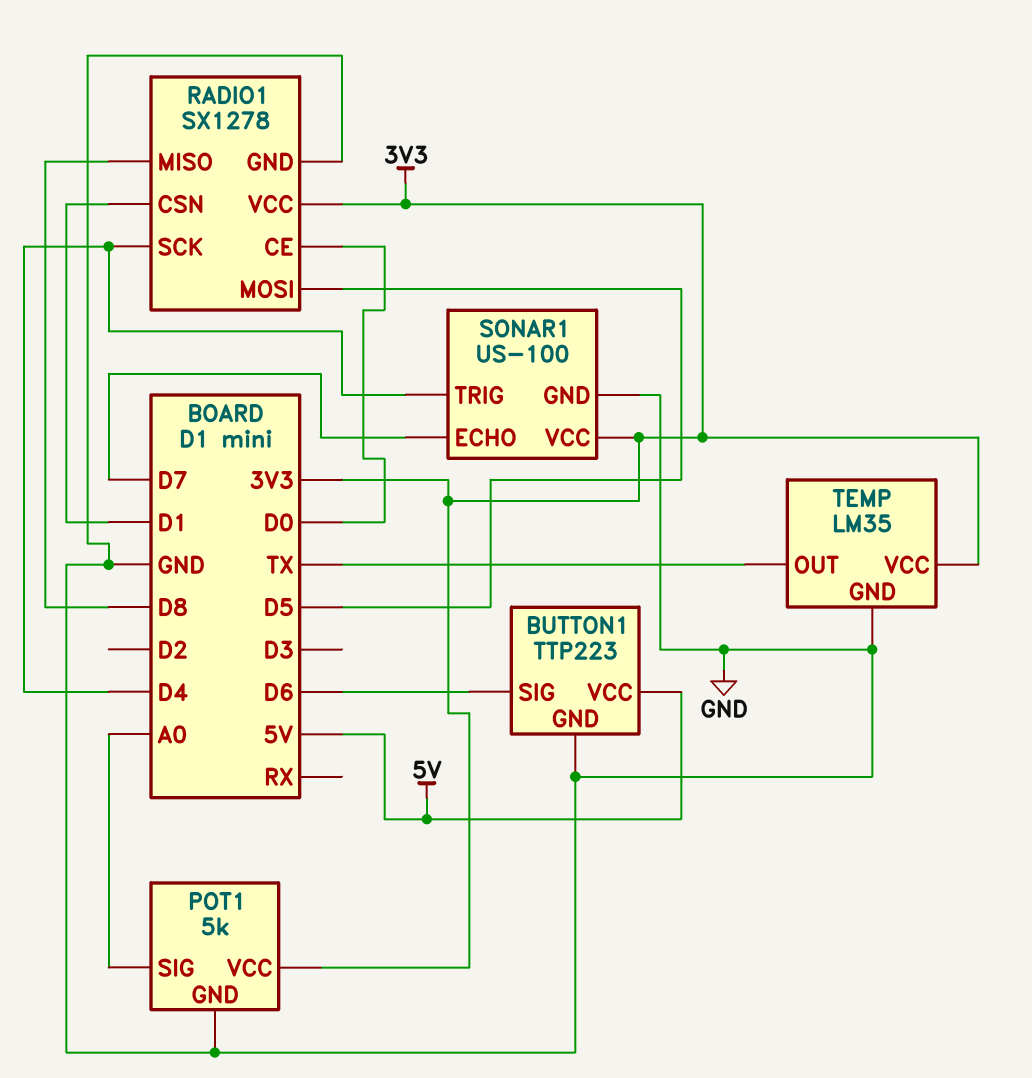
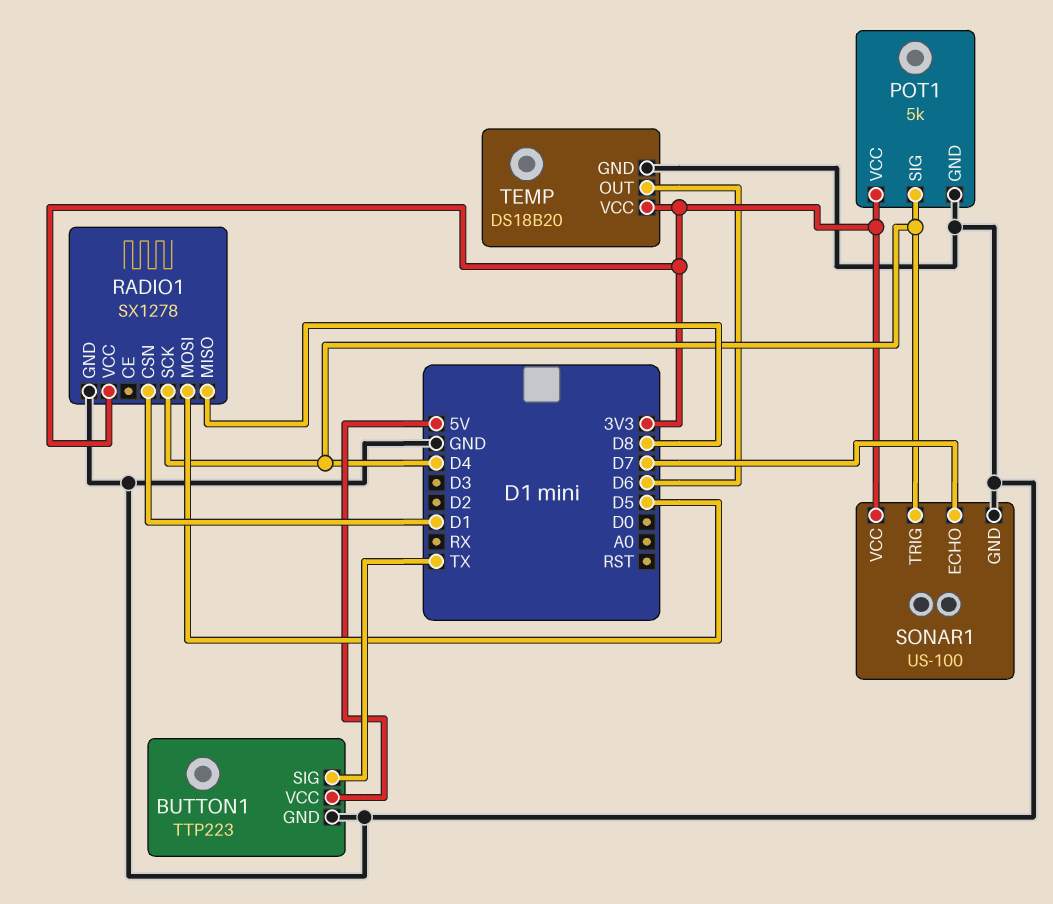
BUTTON1 pin SIG: D6 -> TX
POT1 pin SIG: A0 -> D4
RADIO1 pin CE: D0 -> none
TEMP: LM35 -> DS18B20
TEMP pin OUT: TX -> D6

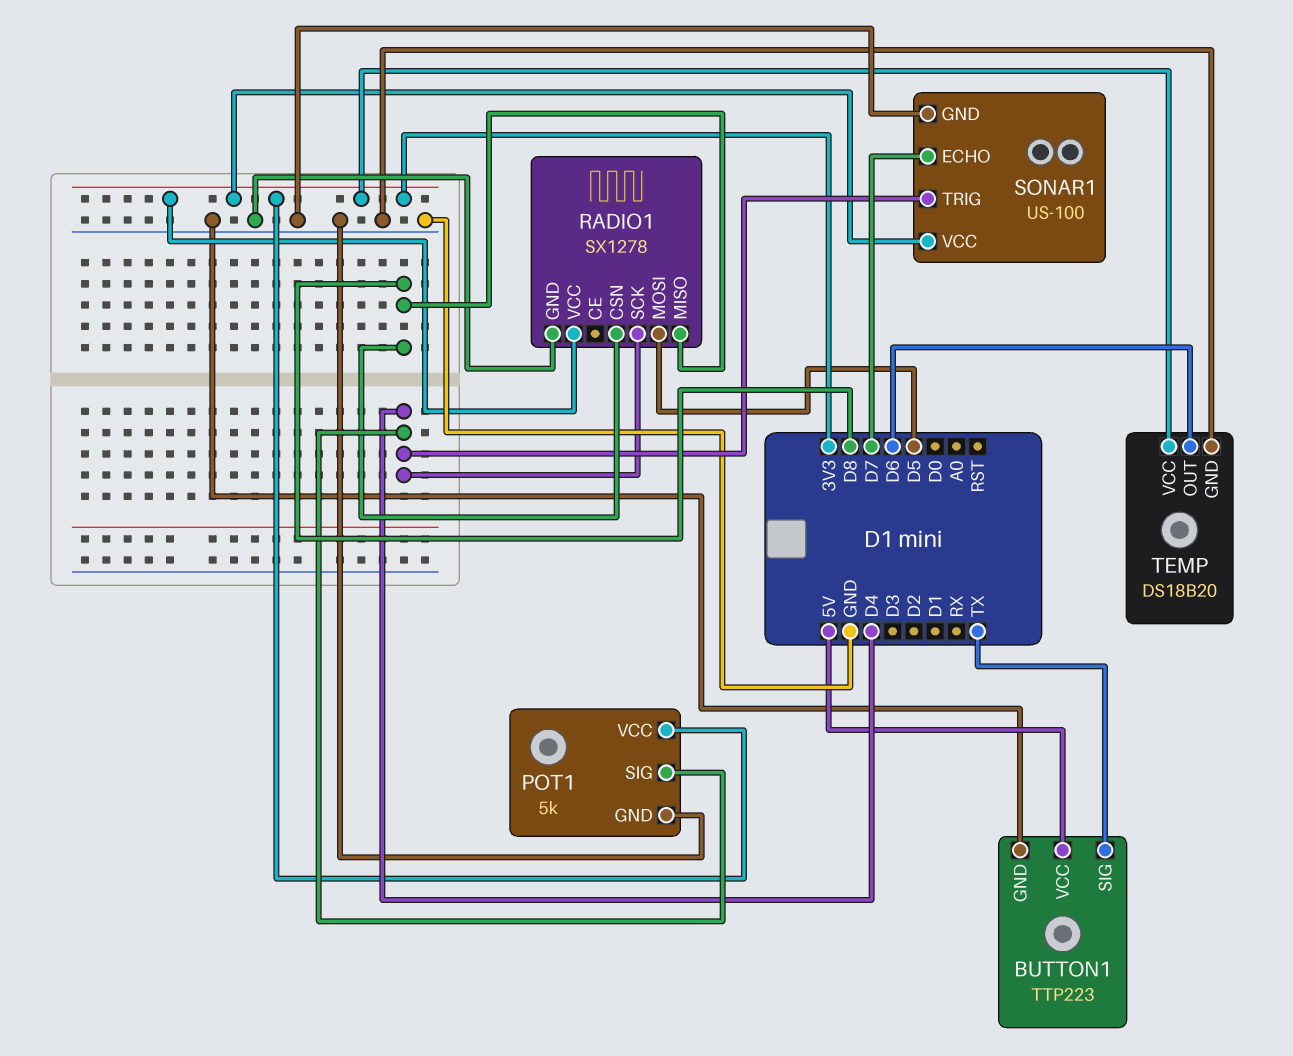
RADIO1 pin CSN: D1 -> D8

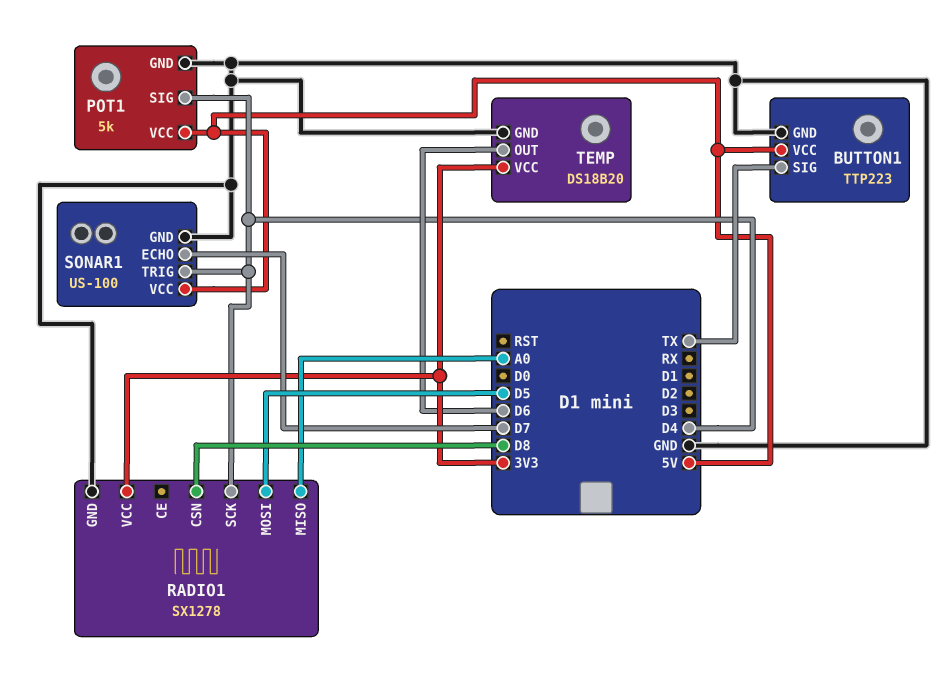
POT1 pin VCC: 3V3 -> 5V
RADIO1 pin MISO: D8 -> A0
SONAR1 pin VCC: 3V3 -> 5V

